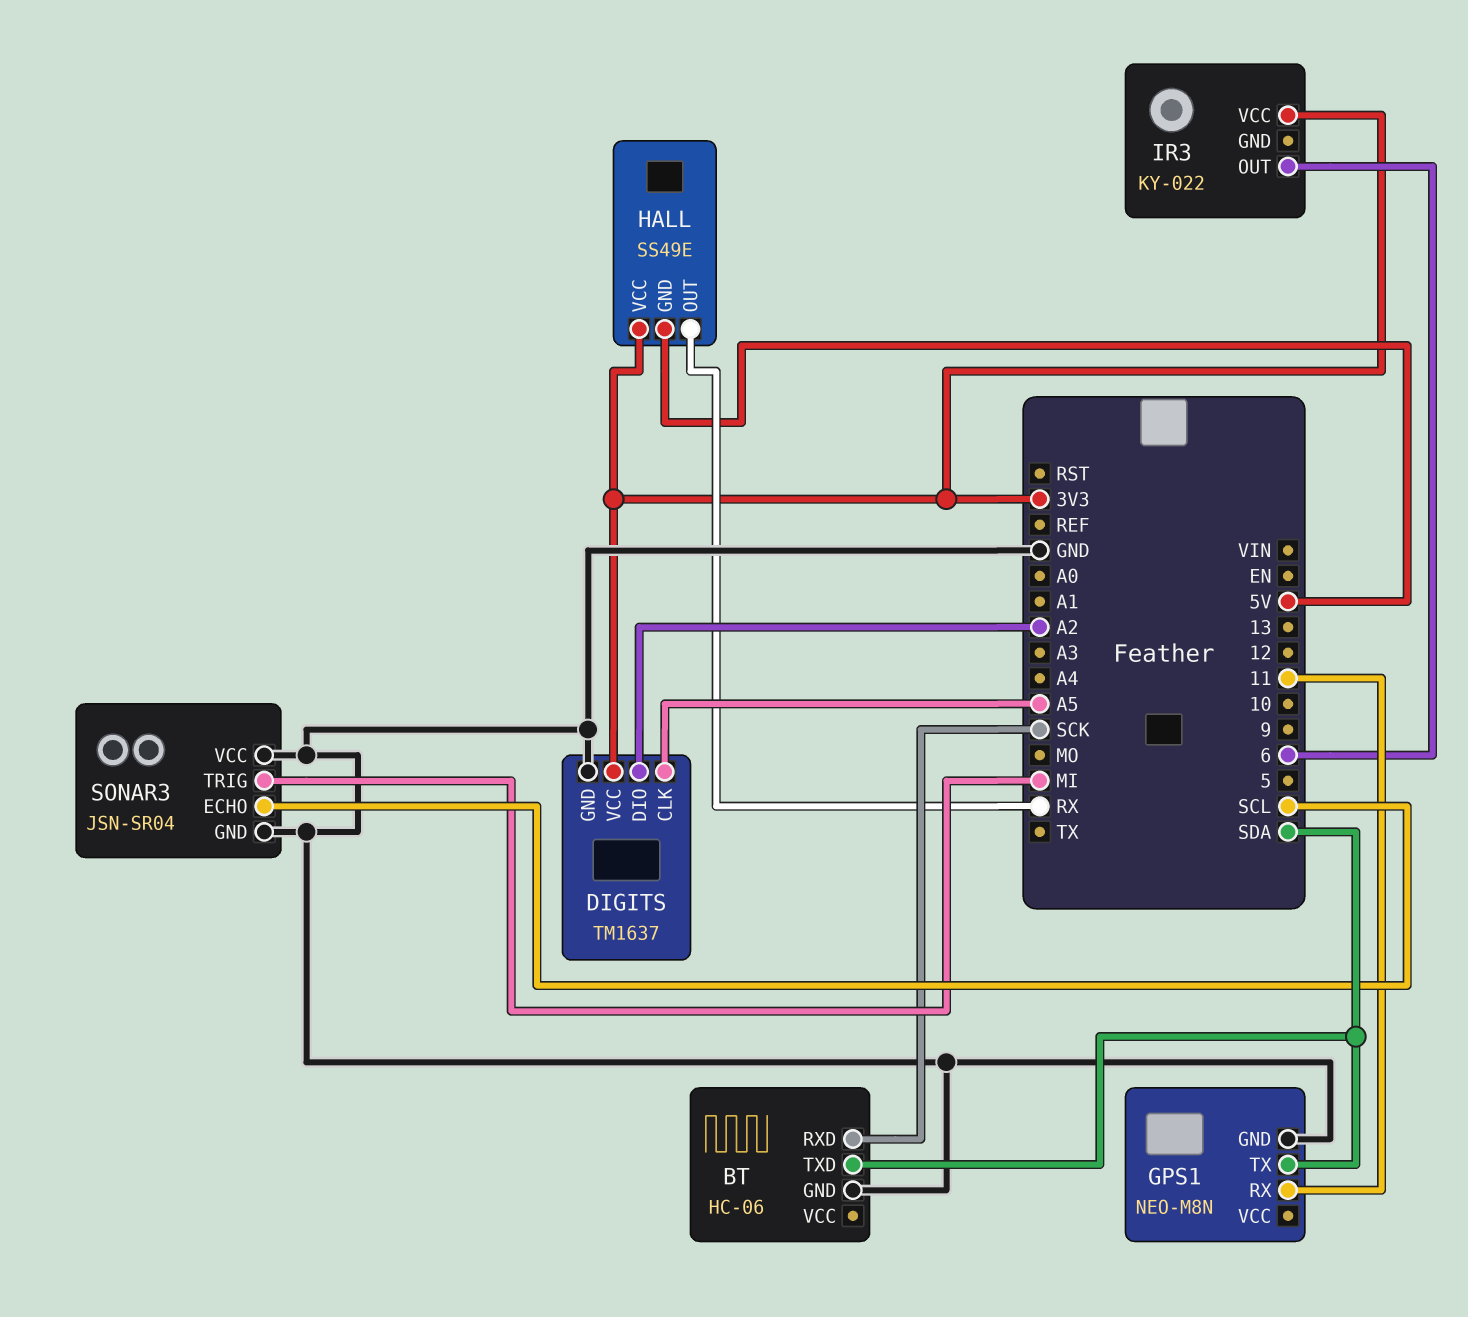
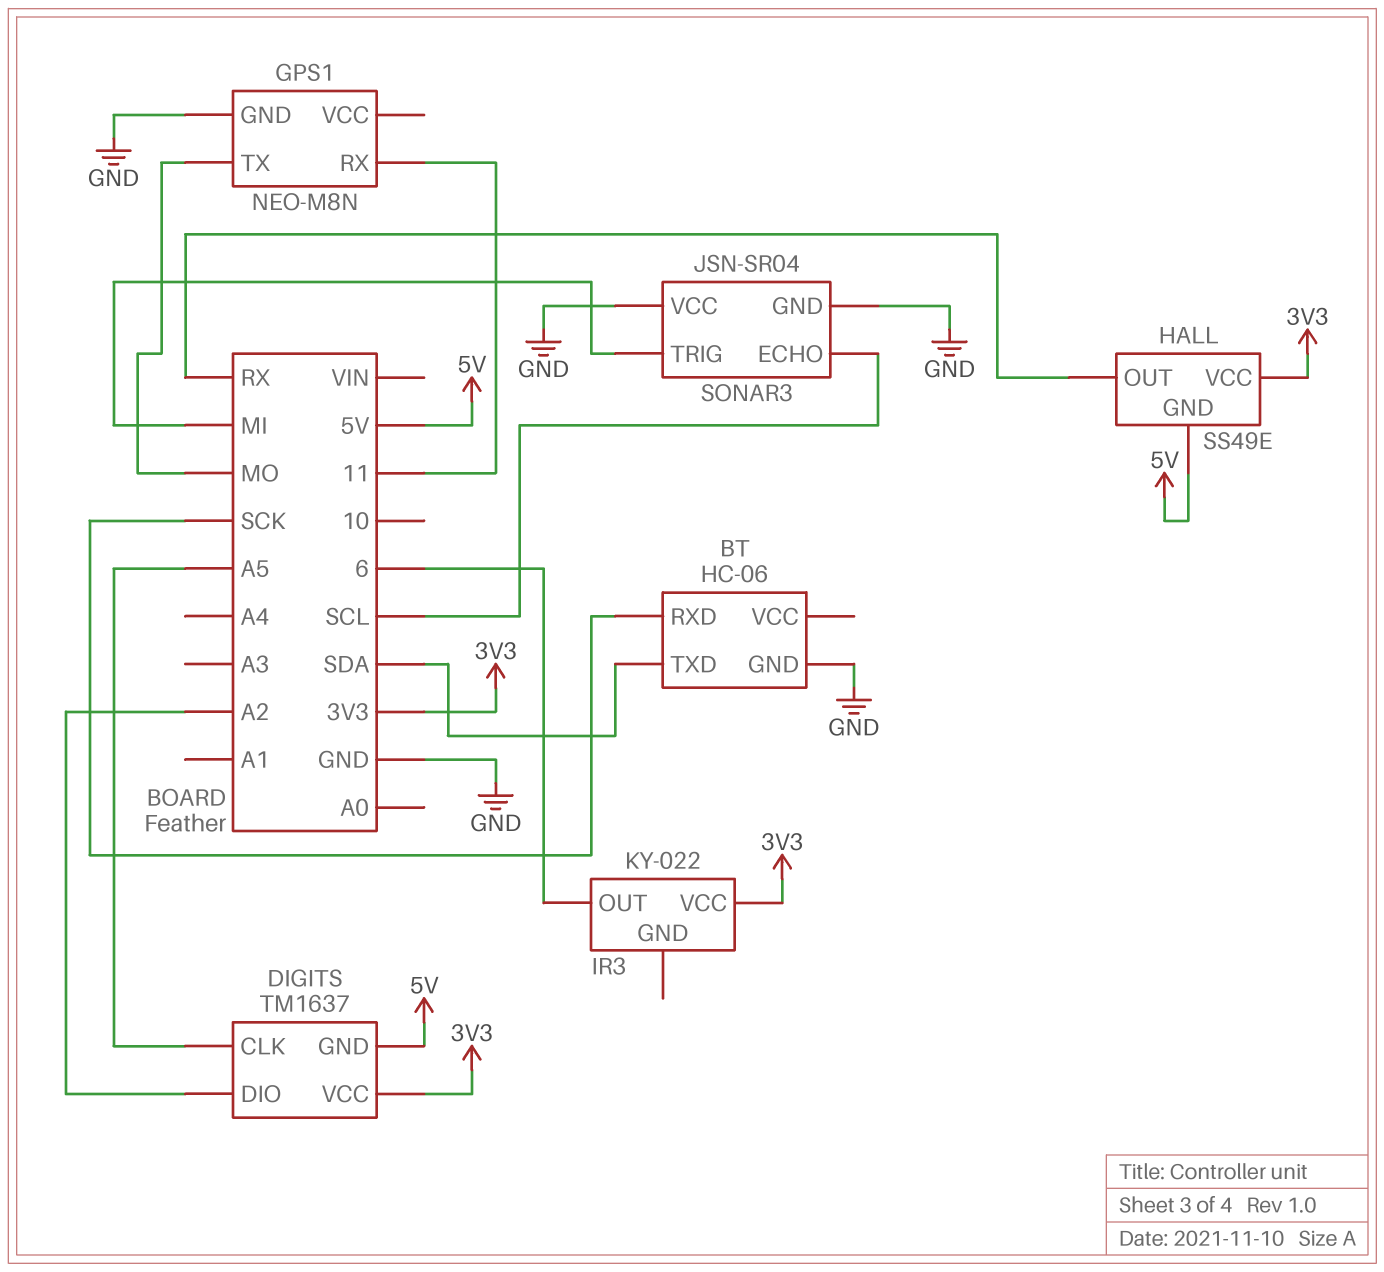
DIGITS pin GND: GND -> 5V
GPS1 pin TX: SDA -> MO

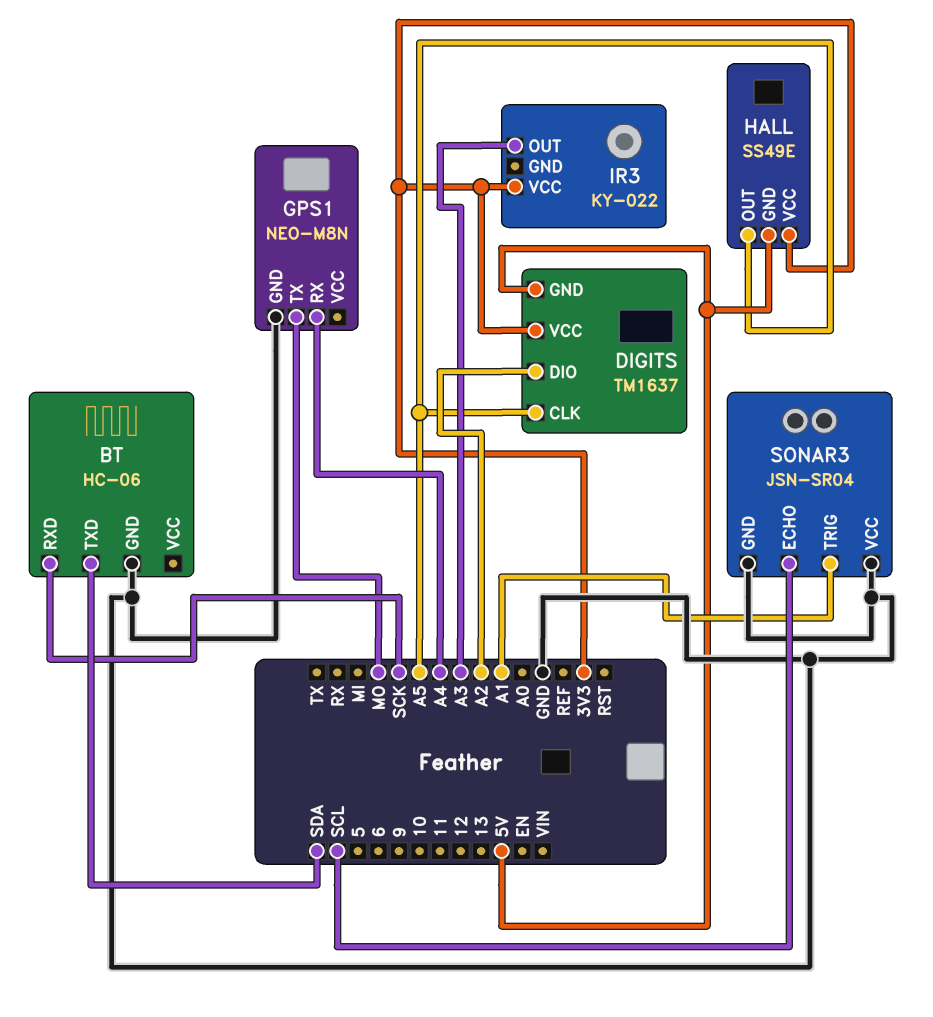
GPS1 pin RX: 11 -> A4
HALL pin OUT: RX -> A5
IR3 pin OUT: 6 -> A3
SONAR3 pin TRIG: MI -> A1

